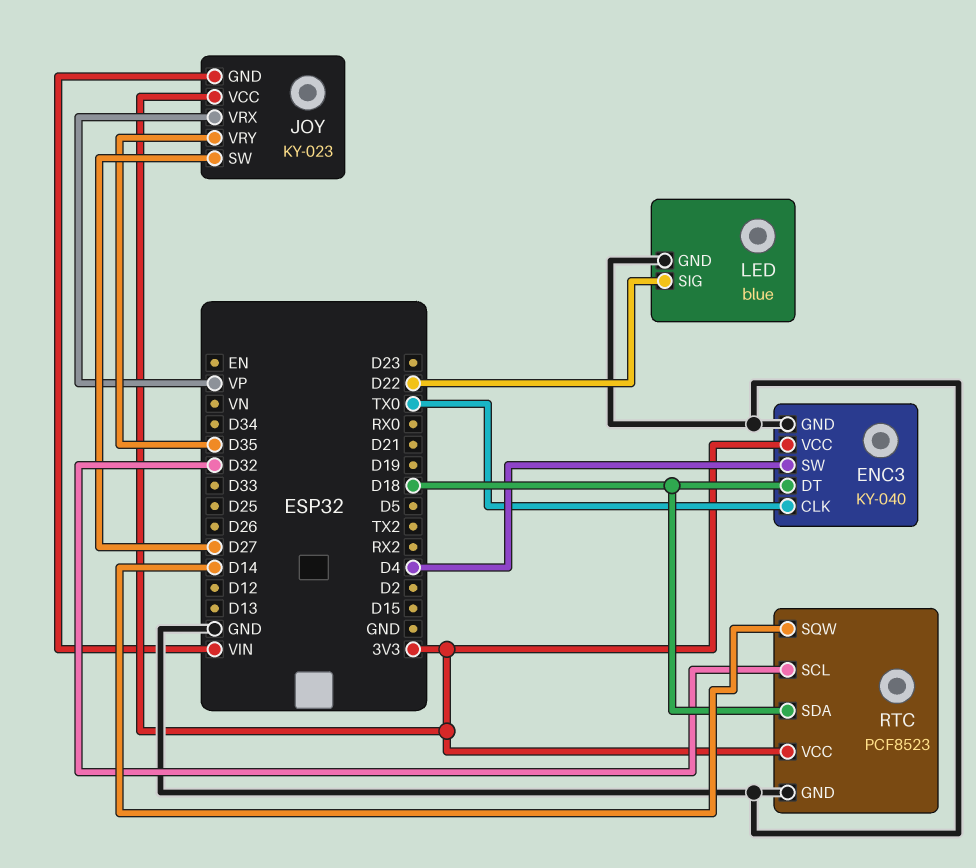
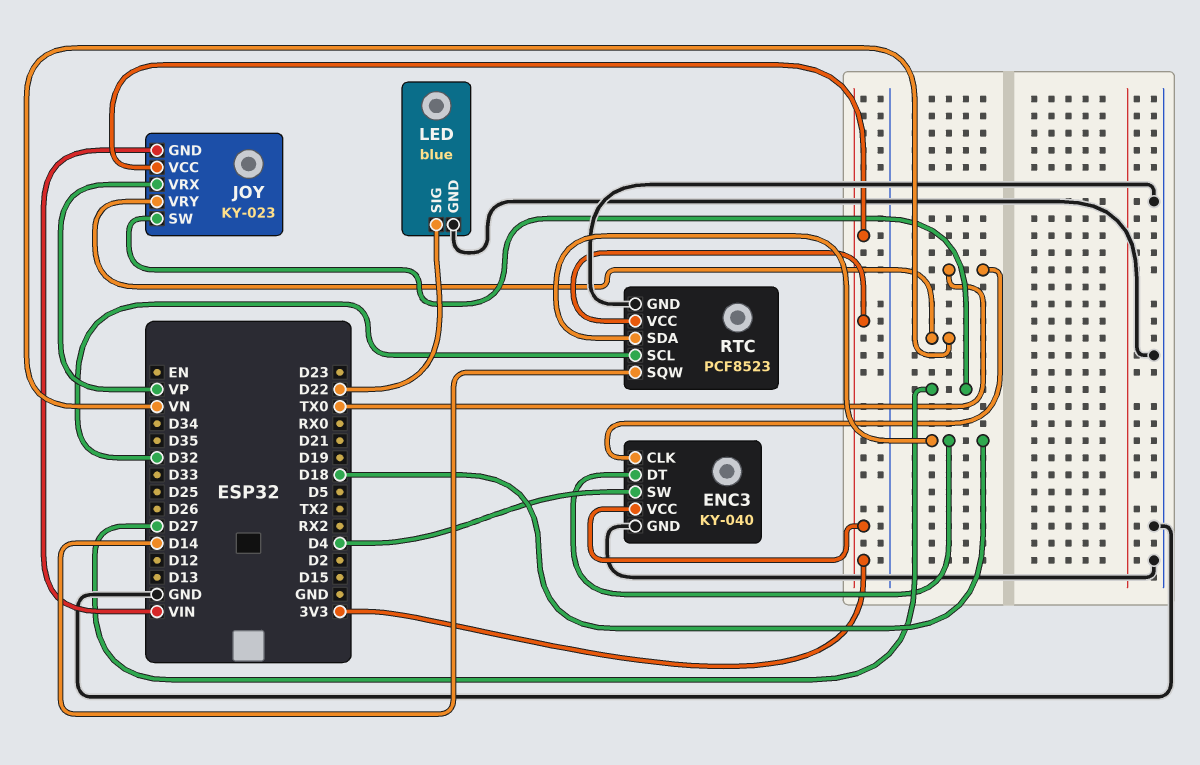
JOY pin VRY: D35 -> VN

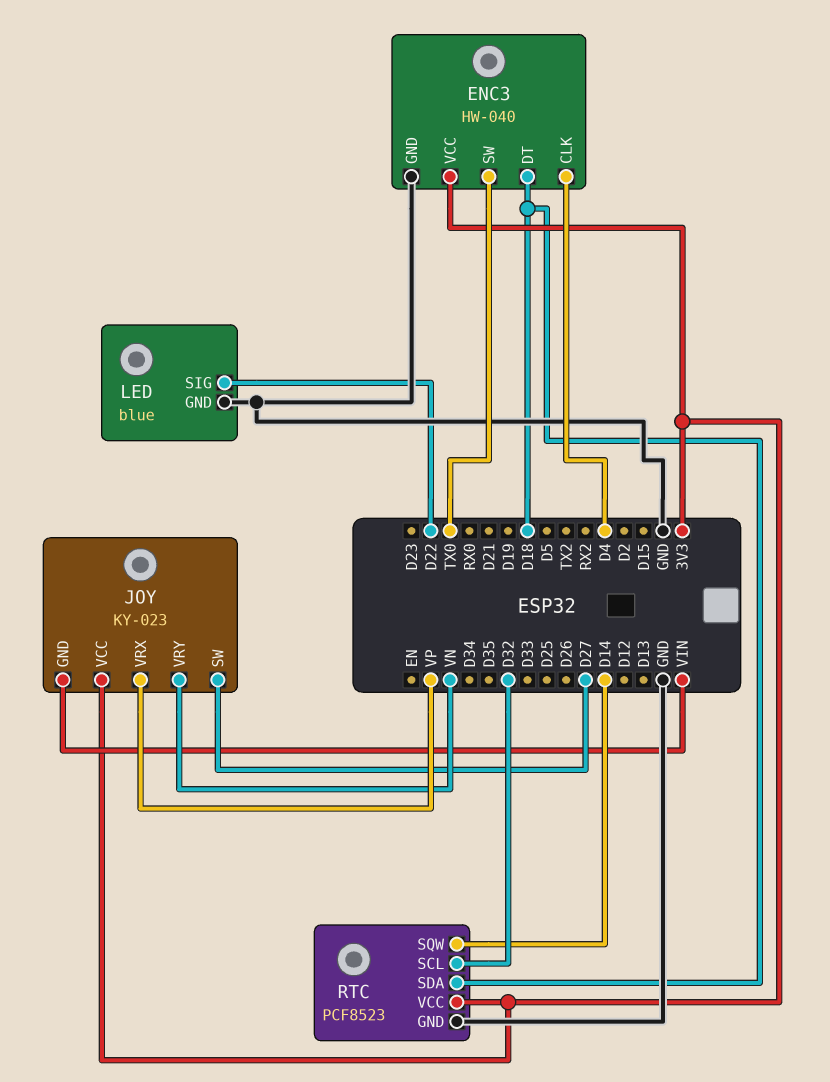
ENC3: KY-040 -> HW-040
ENC3 pin CLK: TX0 -> D4
ENC3 pin SW: D4 -> TX0

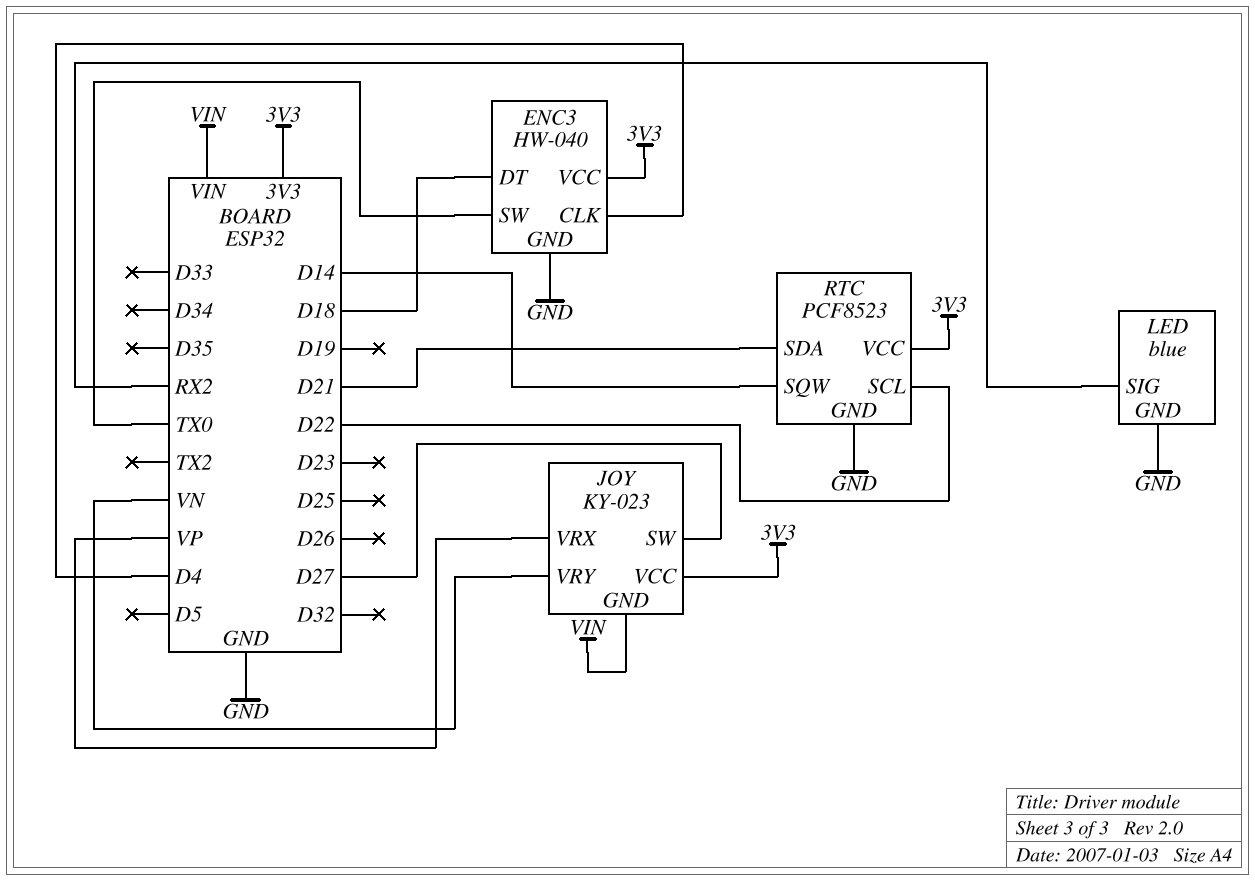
LED pin SIG: D22 -> RX2
RTC pin SCL: D32 -> D22
RTC pin SDA: D18 -> D21

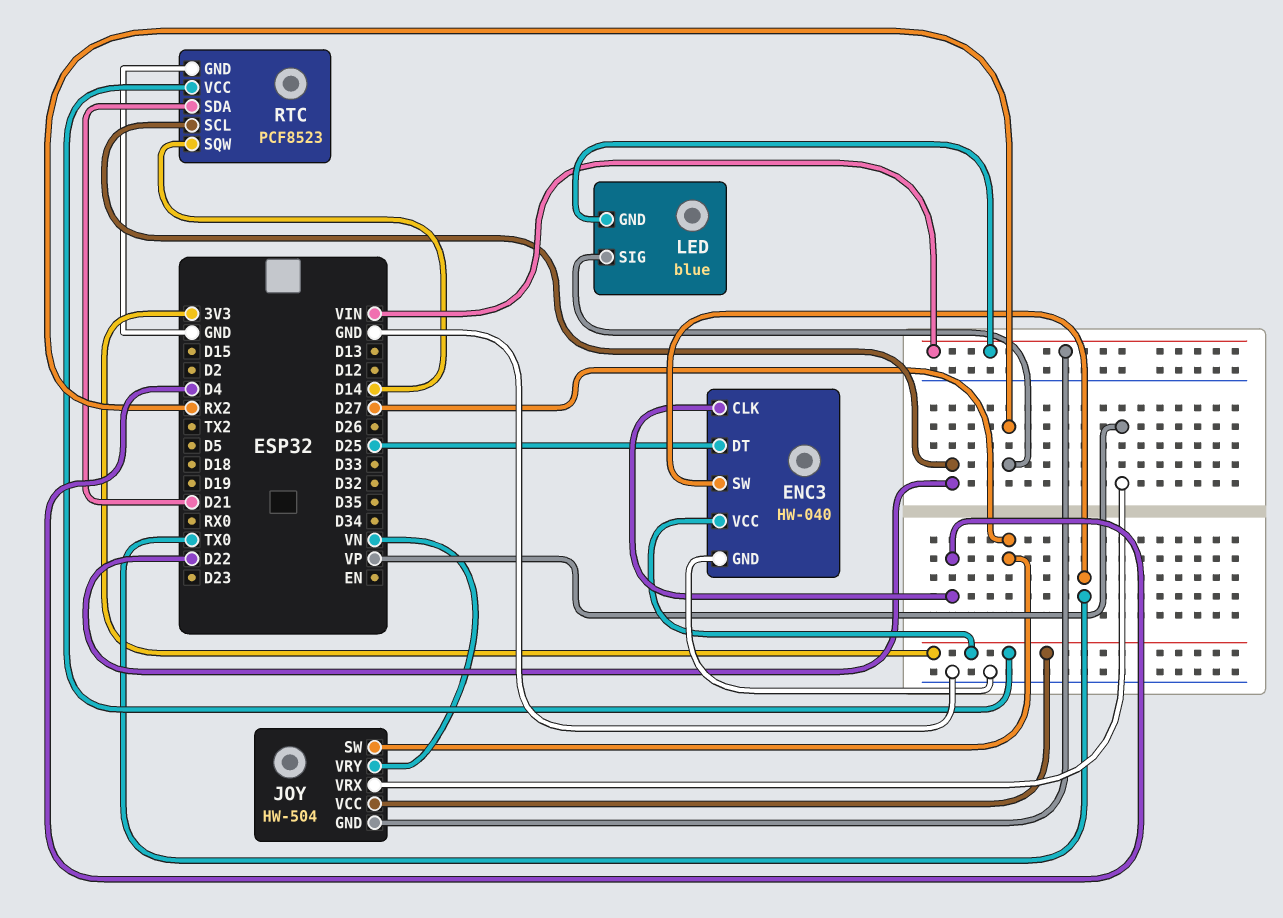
ENC3 pin DT: D18 -> D25
JOY: KY-023 -> HW-504
LED pin GND: GND -> VIN

